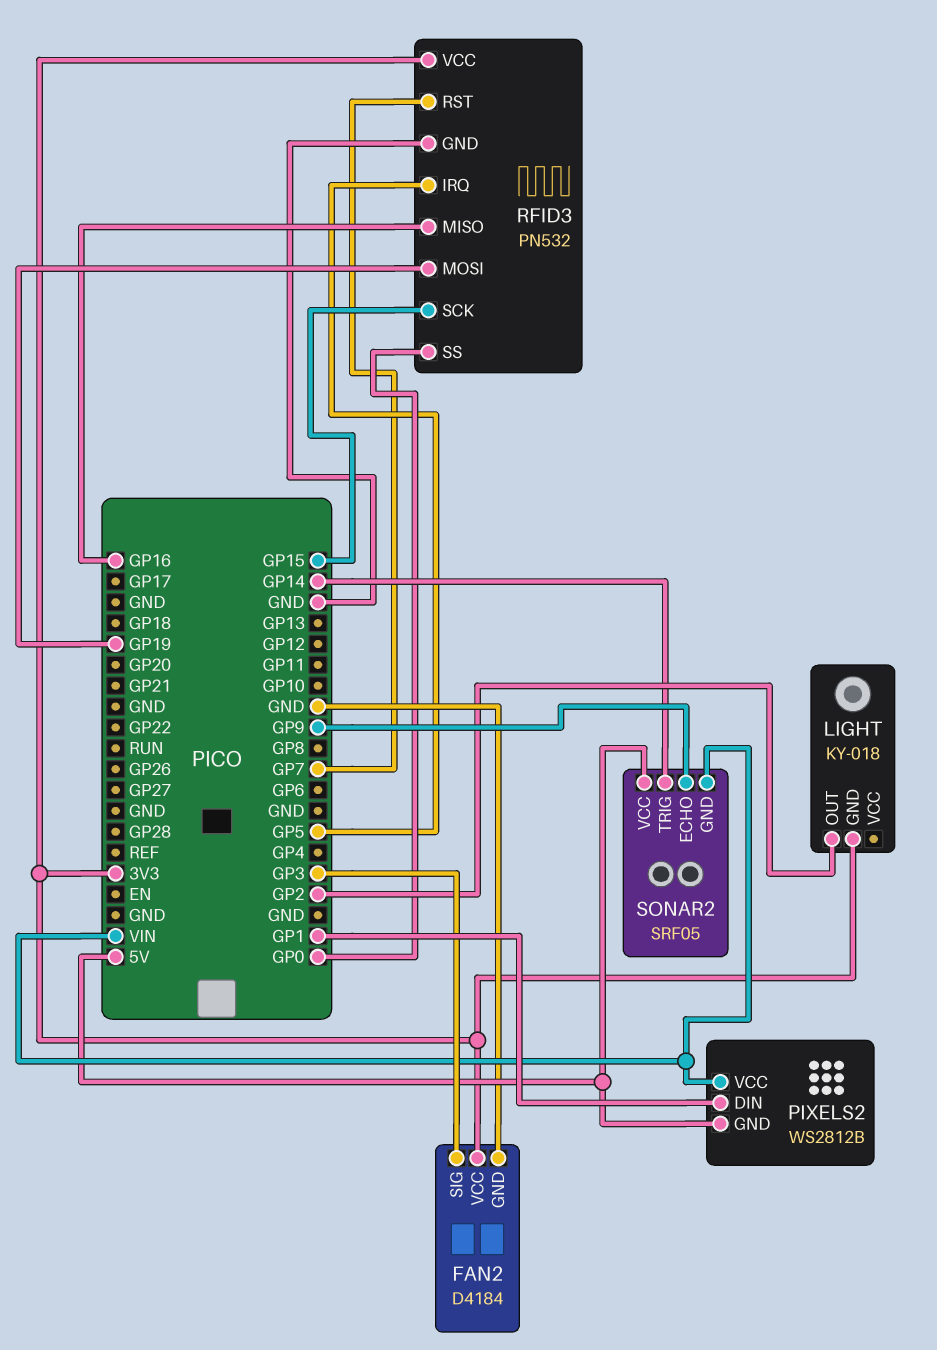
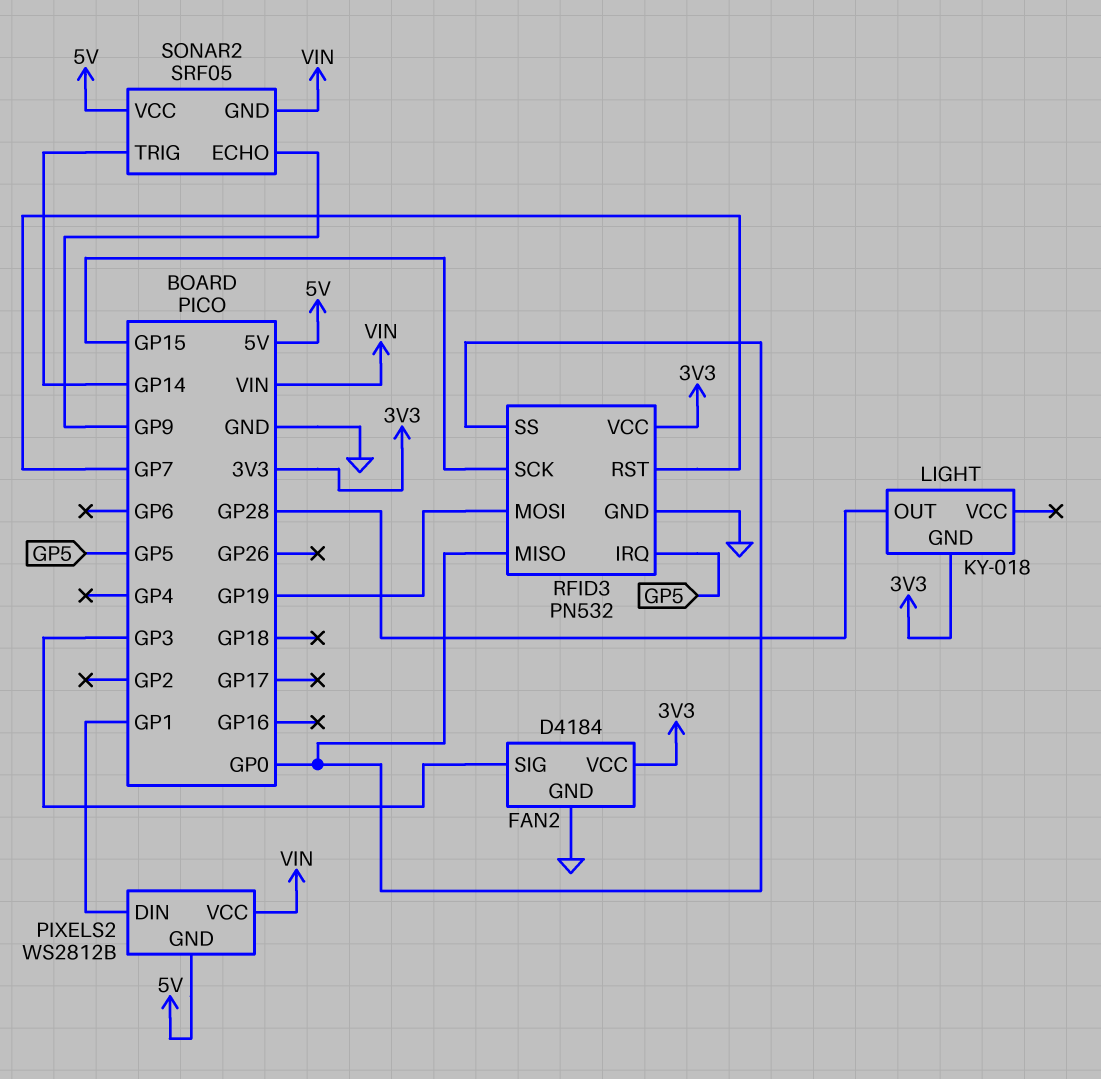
LIGHT pin OUT: GP2 -> GP28
RFID3 pin MISO: GP16 -> GP0

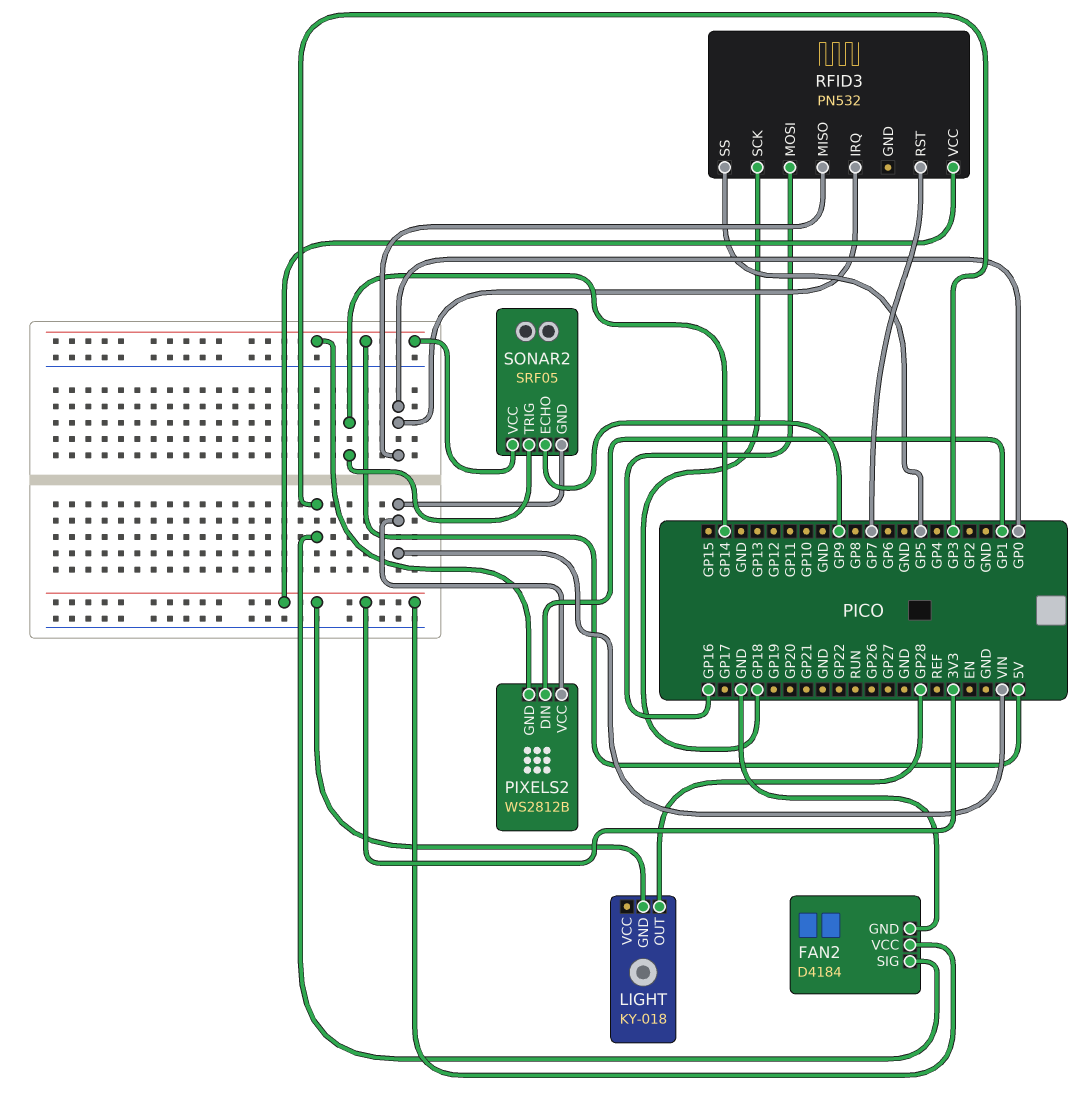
RFID3 pin GND: GND -> none
RFID3 pin IRQ: GP5 -> GP0
RFID3 pin MOSI: GP19 -> GP16
RFID3 pin SCK: GP15 -> GP18
RFID3 pin SS: GP0 -> GP5

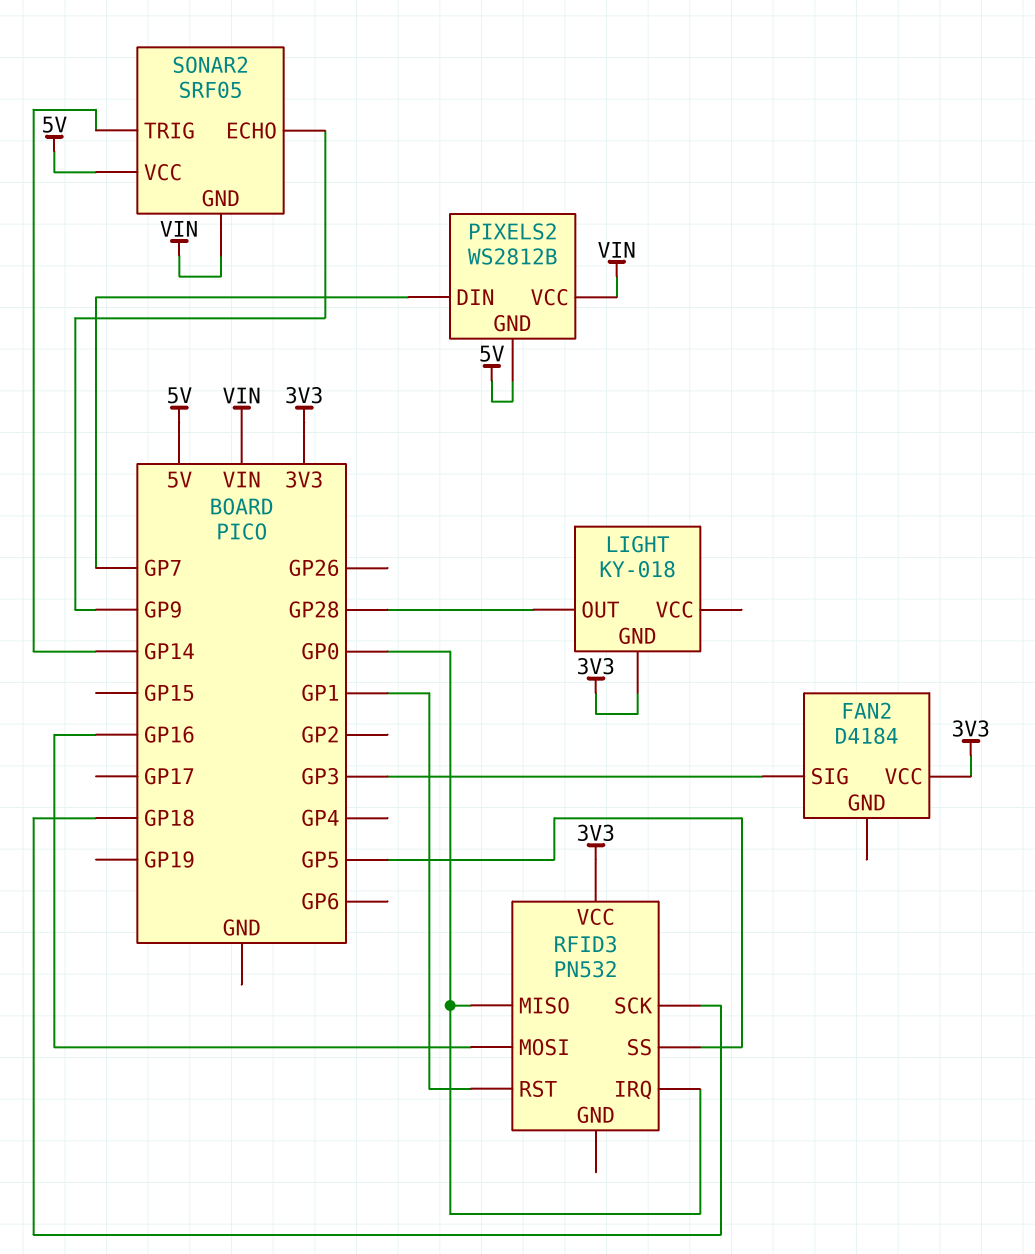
FAN2 pin GND: GND -> none
PIXELS2 pin DIN: GP1 -> GP7
RFID3 pin RST: GP7 -> GP1

